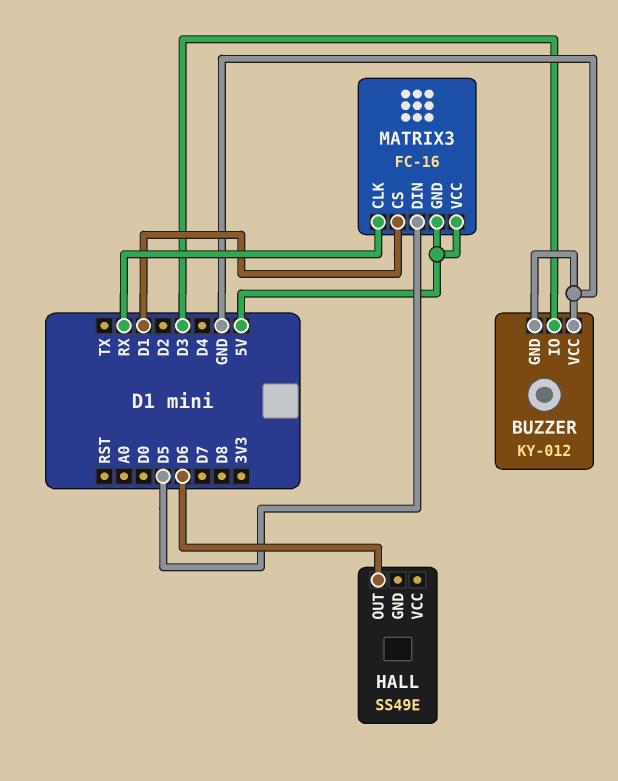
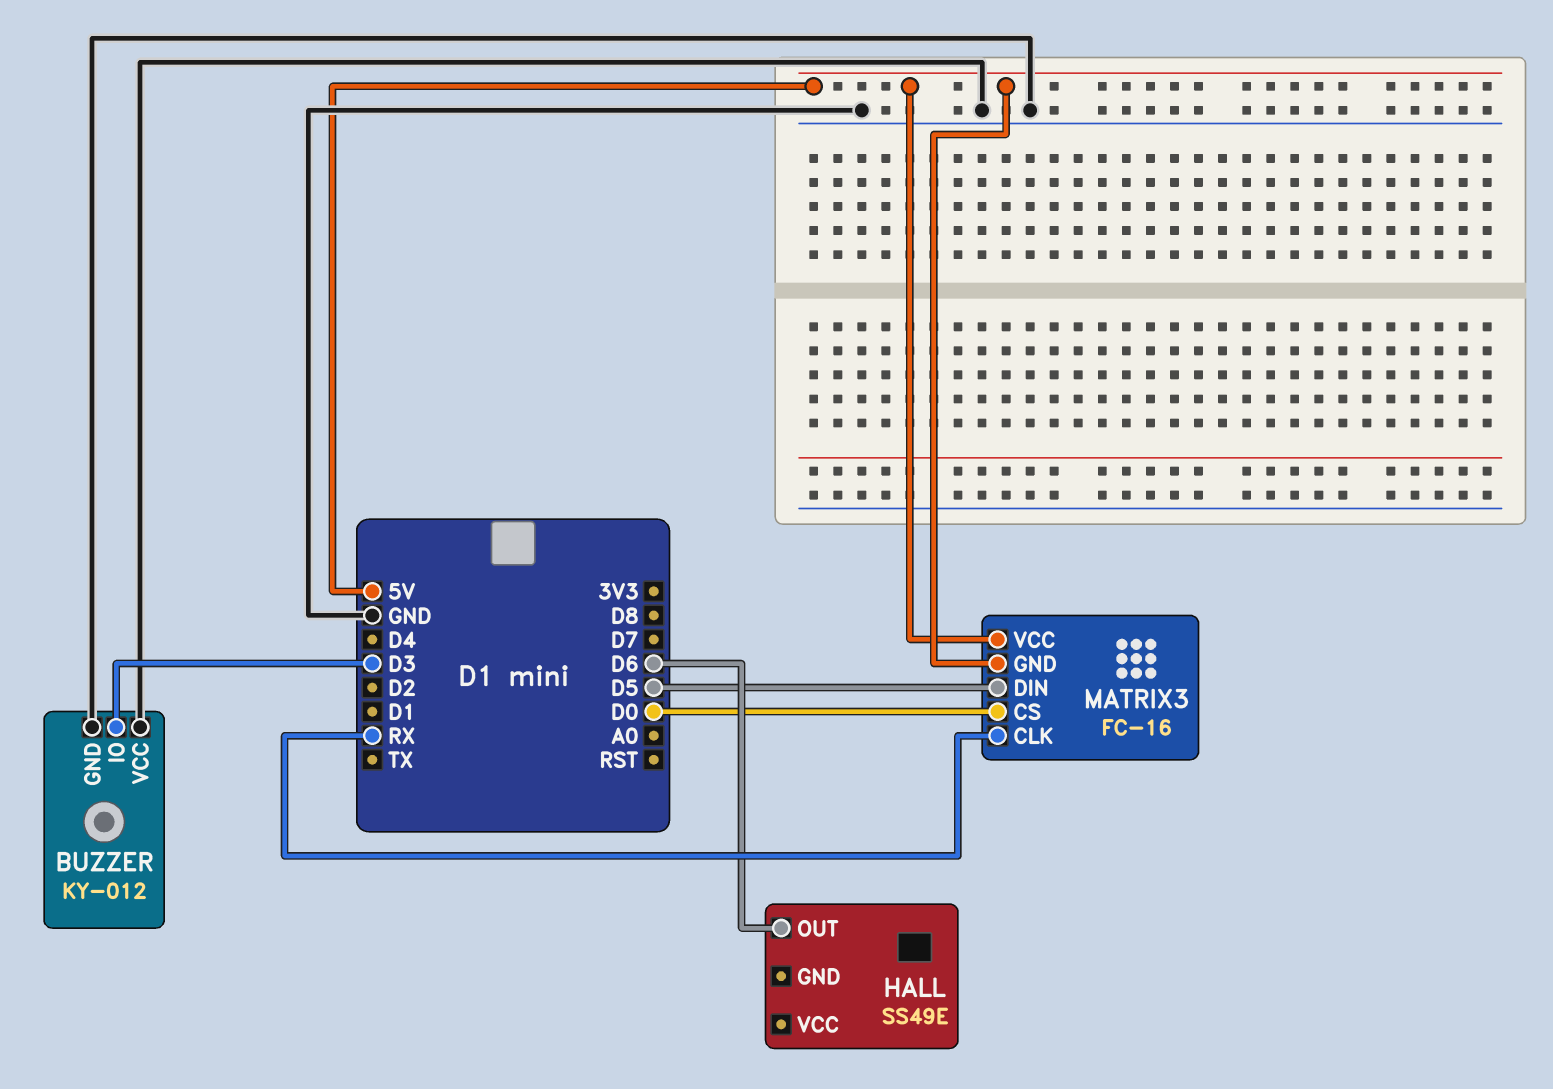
MATRIX3 pin CS: D1 -> D0

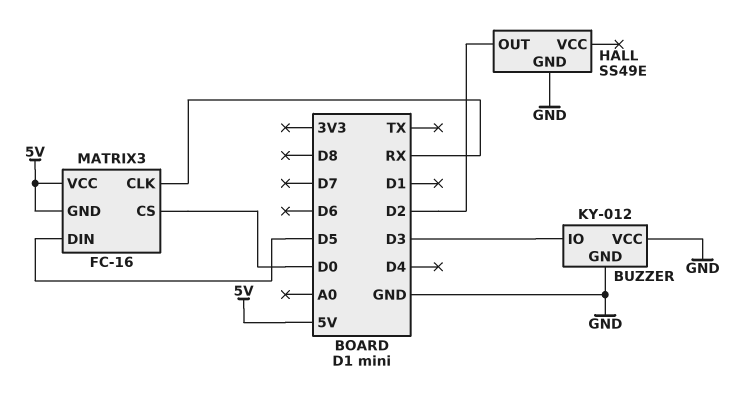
HALL pin GND: none -> GND
HALL pin OUT: D6 -> D2

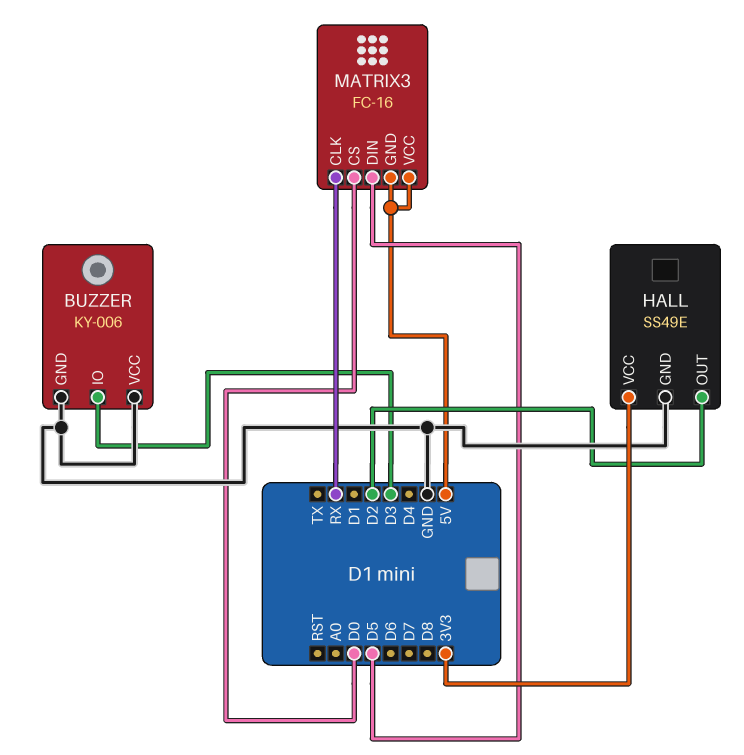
BUZZER: KY-012 -> KY-006
HALL pin VCC: none -> 3V3

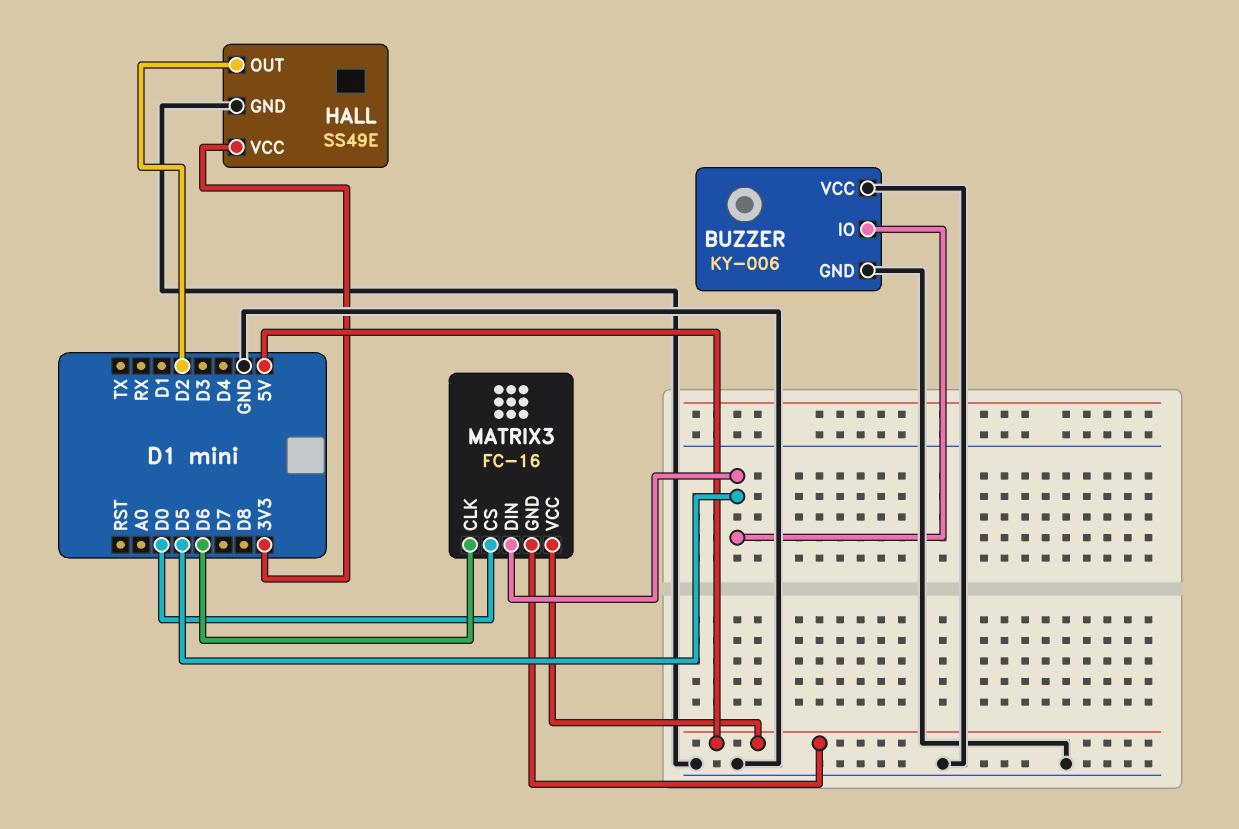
BUZZER pin IO: D3 -> D5
MATRIX3 pin CLK: RX -> D6

